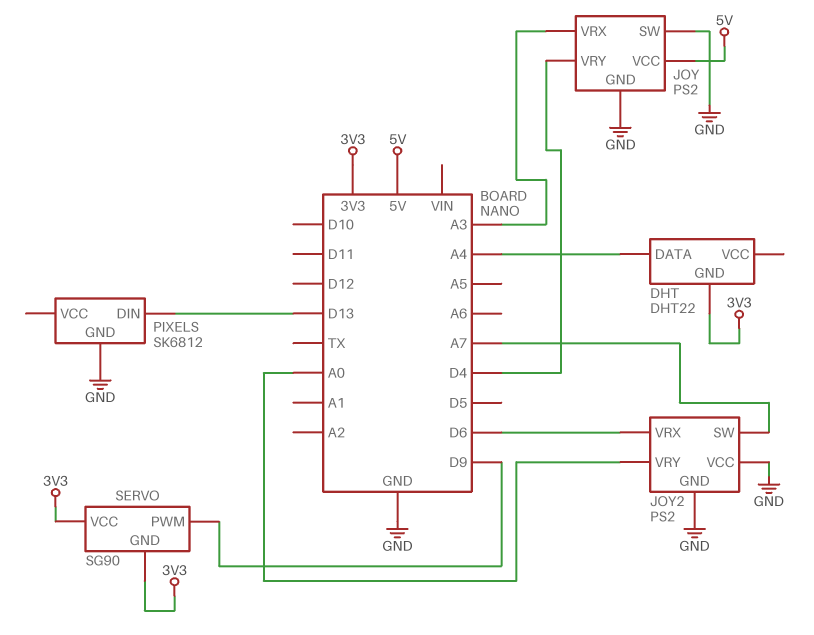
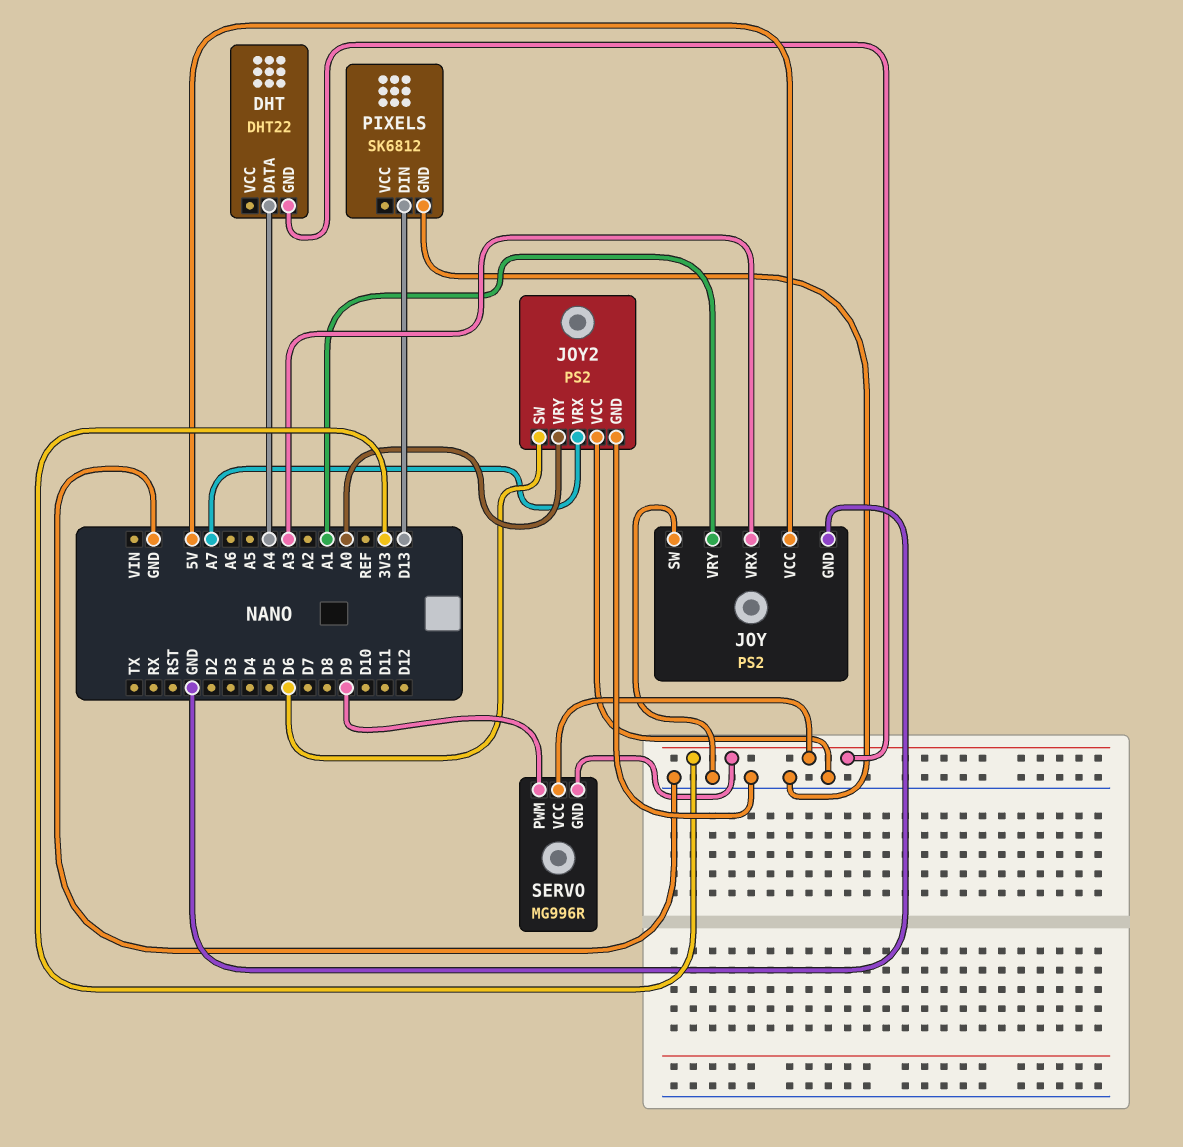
JOY pin VRY: D4 -> A1
JOY2 pin SW: A7 -> D6
JOY2 pin VRX: D6 -> A7
SERVO: SG90 -> MG996R

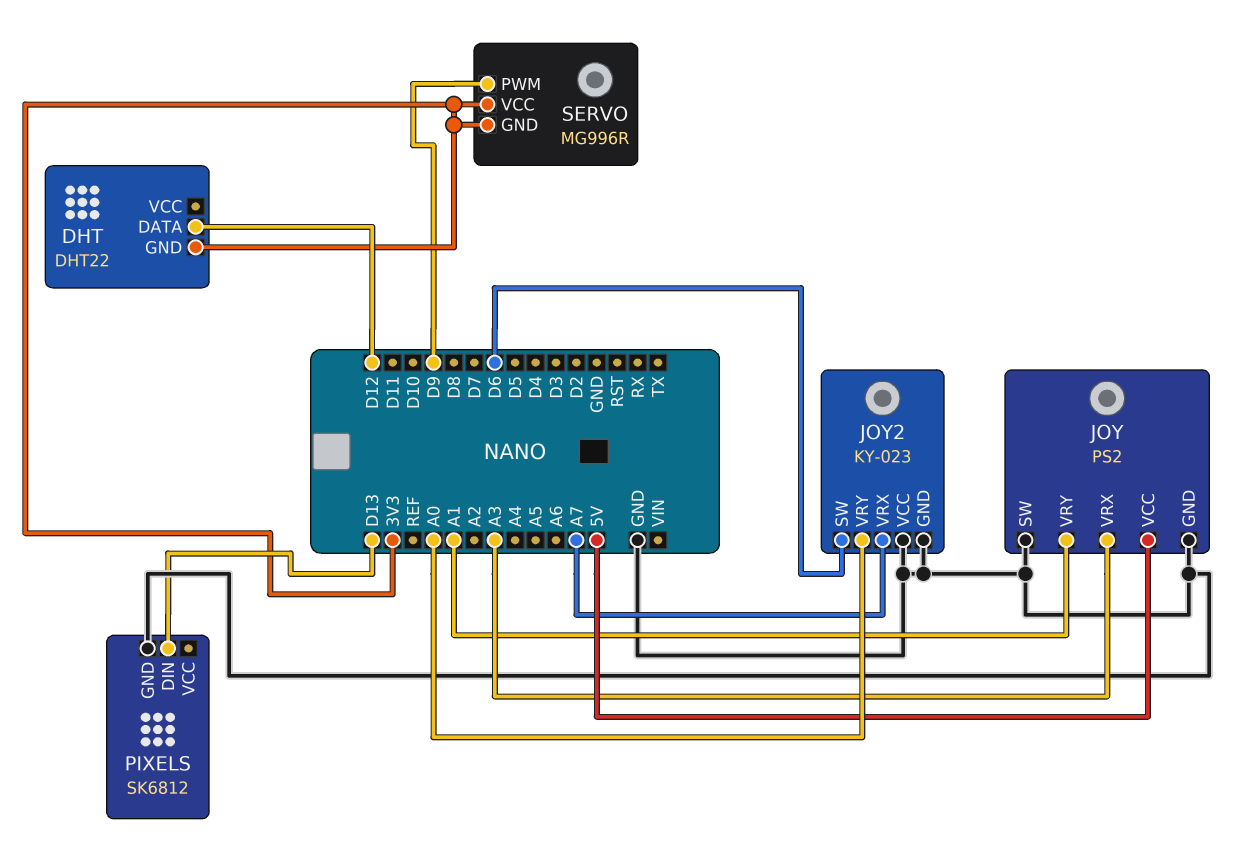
DHT pin DATA: A4 -> D12
JOY2: PS2 -> KY-023

